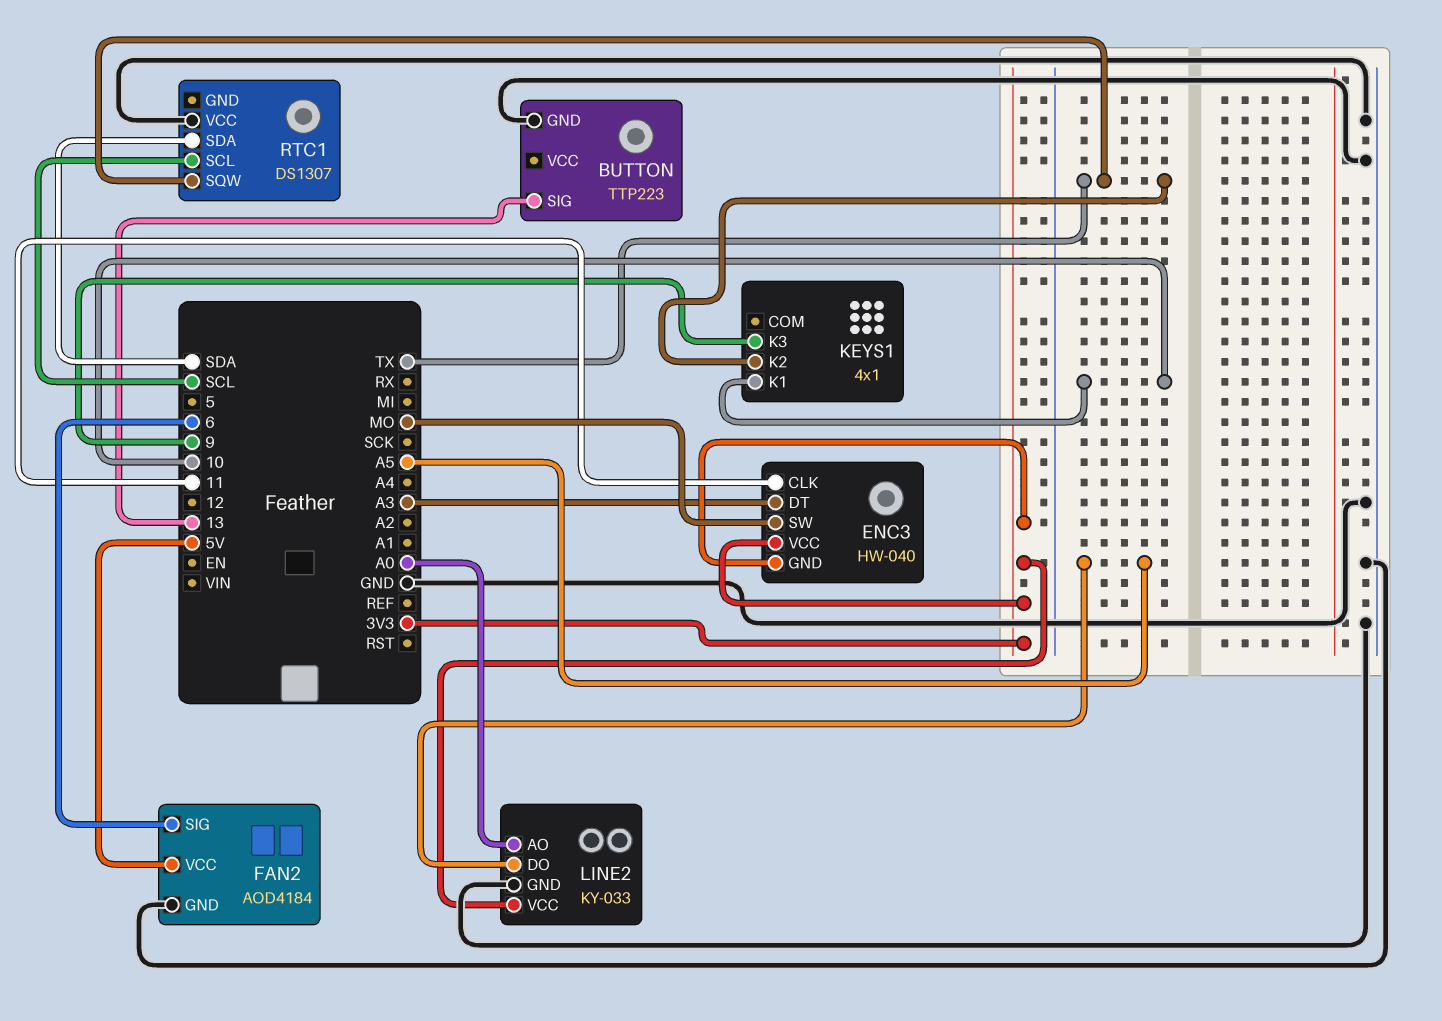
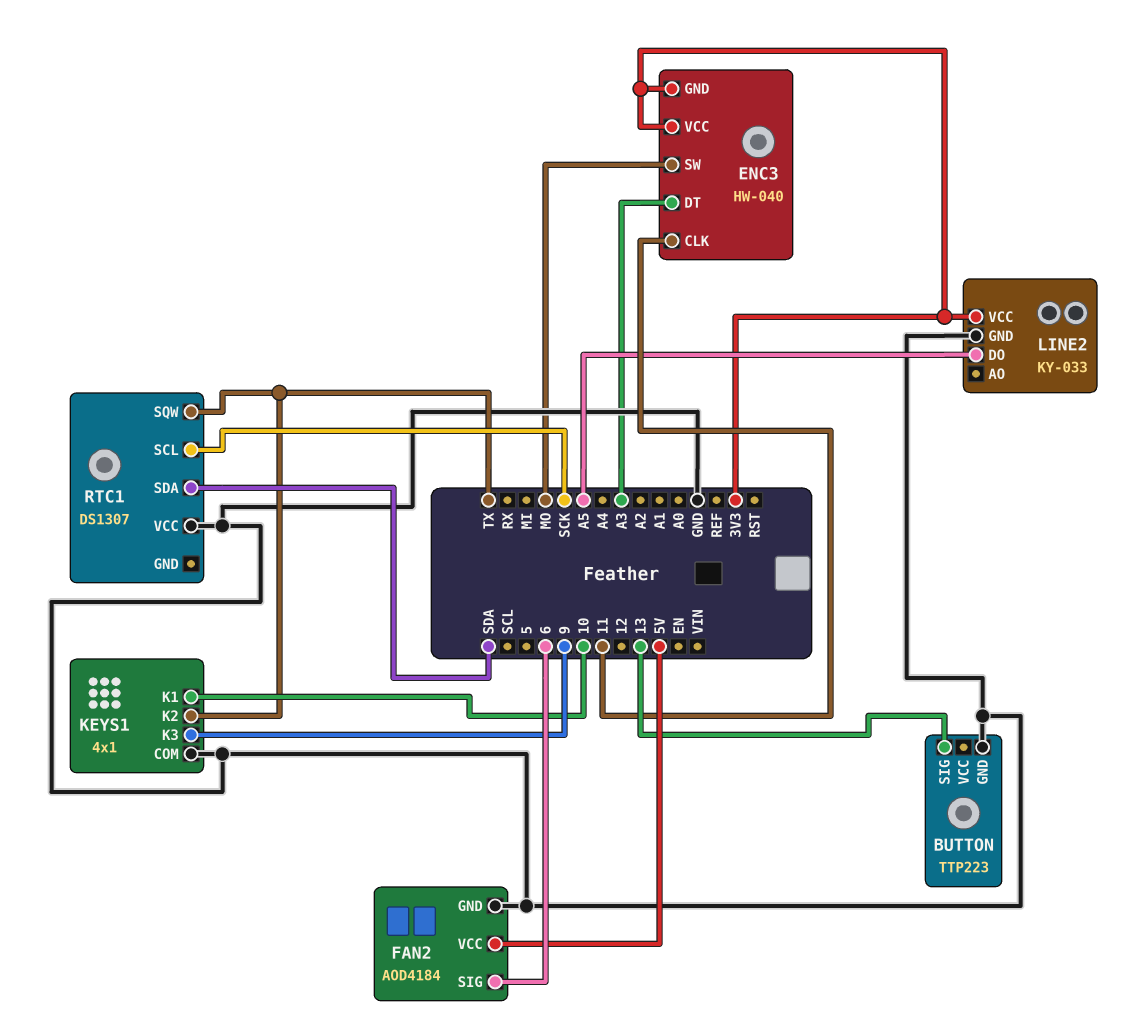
KEYS1 pin COM: none -> GND
LINE2 pin AO: A0 -> none
RTC1 pin SCL: SCL -> SCK

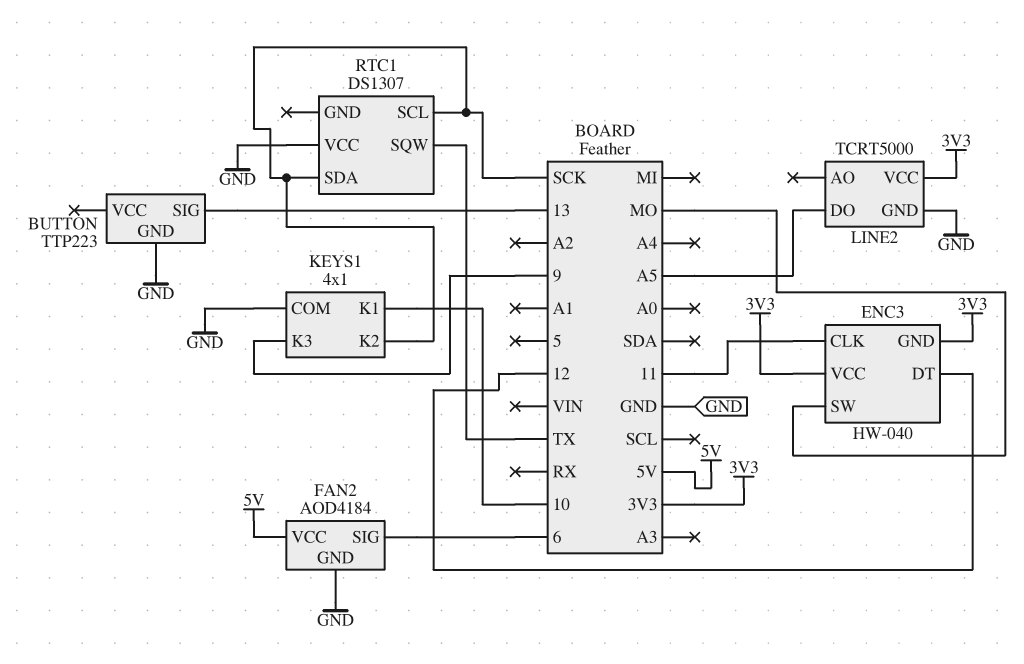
ENC3 pin DT: A3 -> 12
KEYS1 pin K2: TX -> SCK
LINE2: KY-033 -> TCRT5000
RTC1 pin SDA: SDA -> SCK

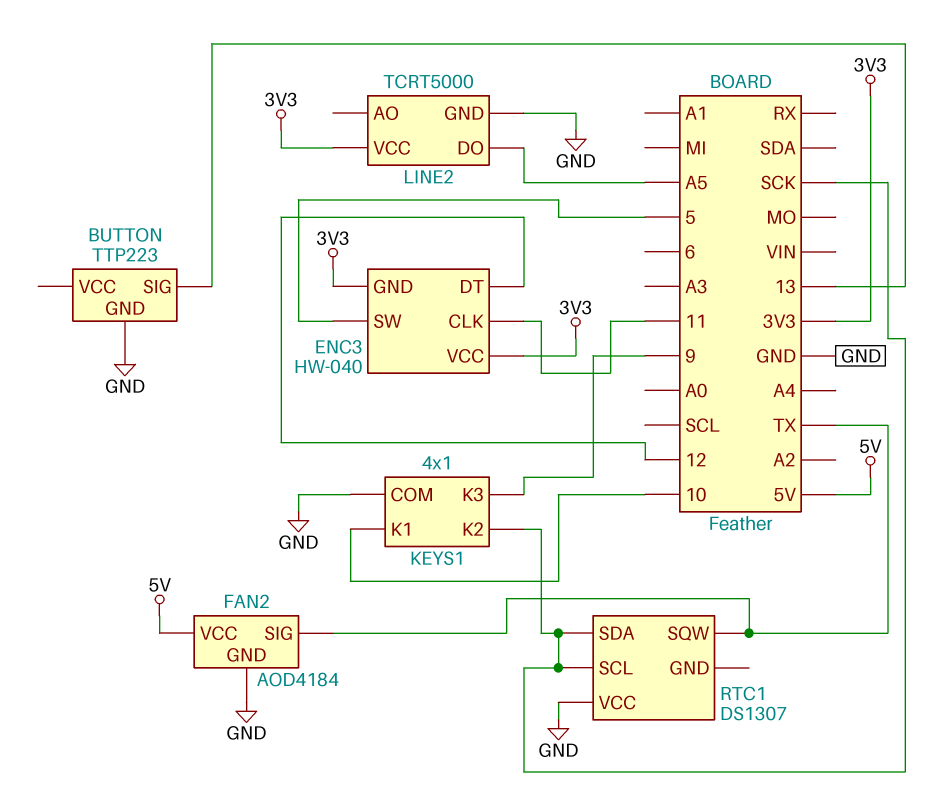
ENC3 pin SW: MO -> 5
FAN2 pin SIG: 6 -> TX

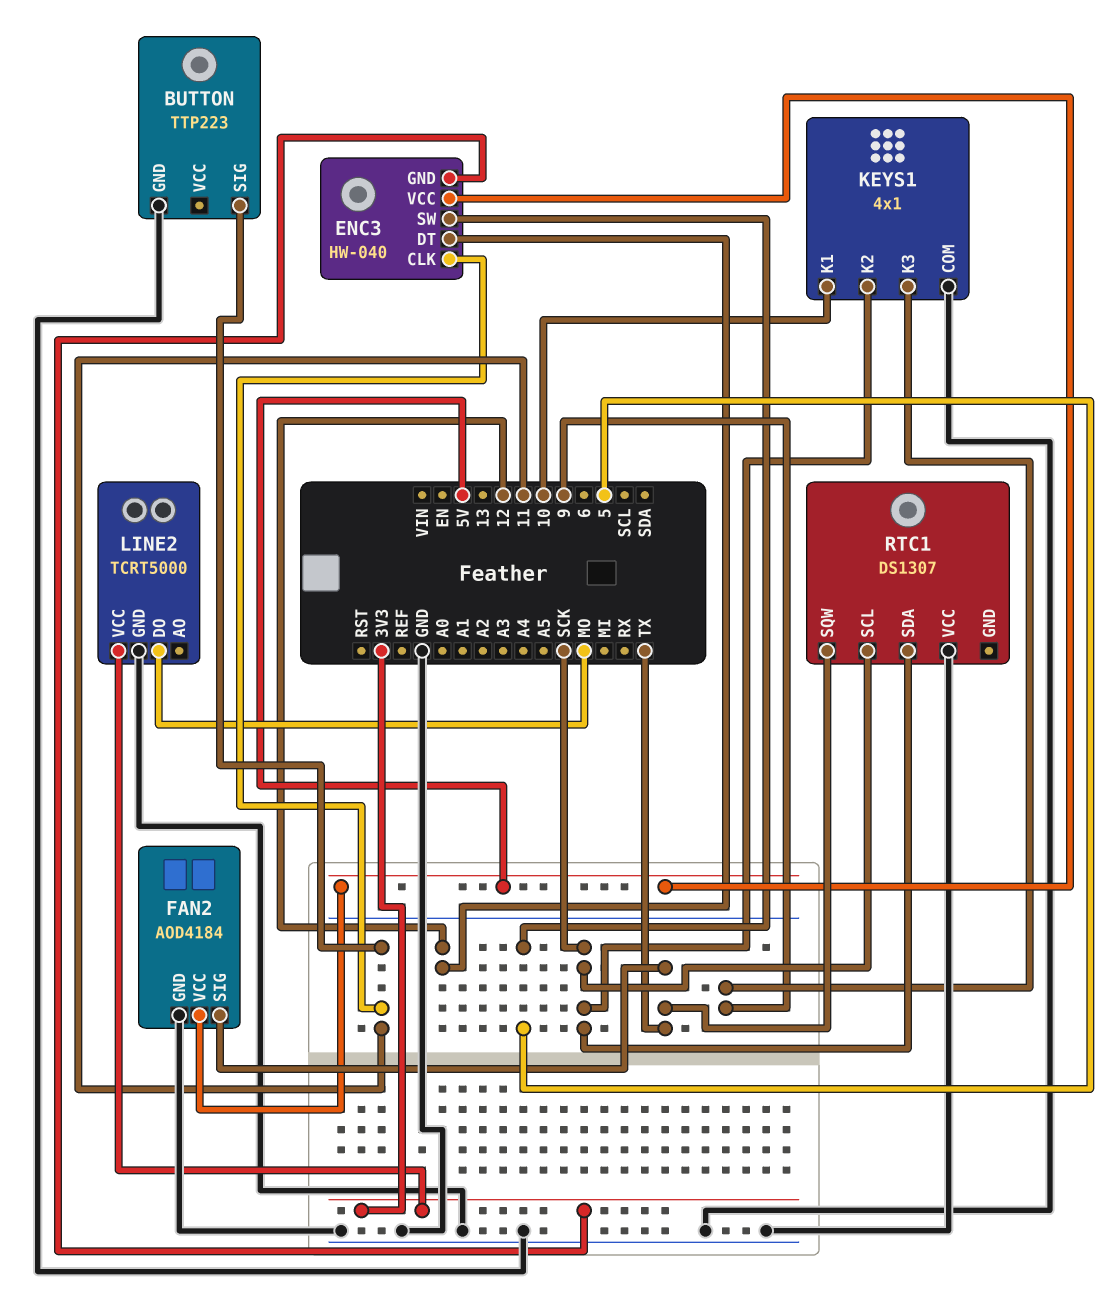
BUTTON pin SIG: 13 -> 11
ENC3 pin VCC: 3V3 -> 5V
LINE2 pin DO: A5 -> MO

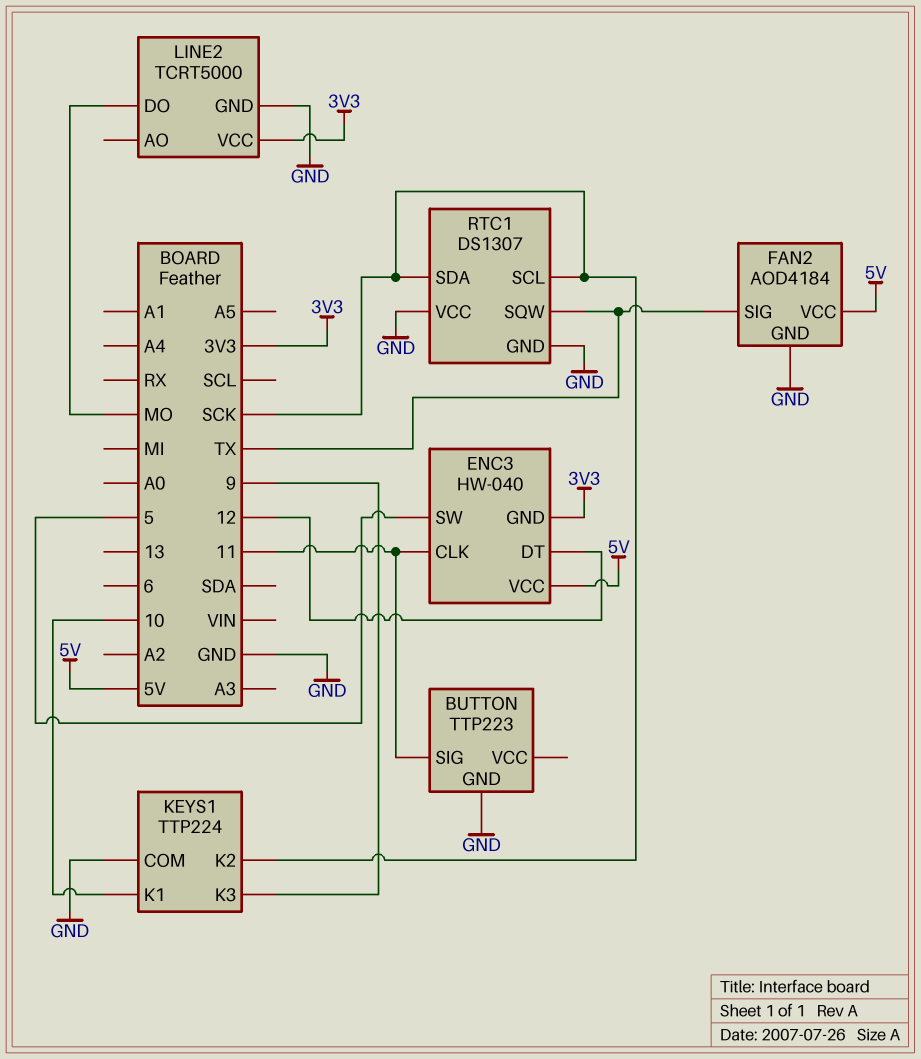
KEYS1: 4x1 -> TTP224
RTC1 pin GND: none -> GND

